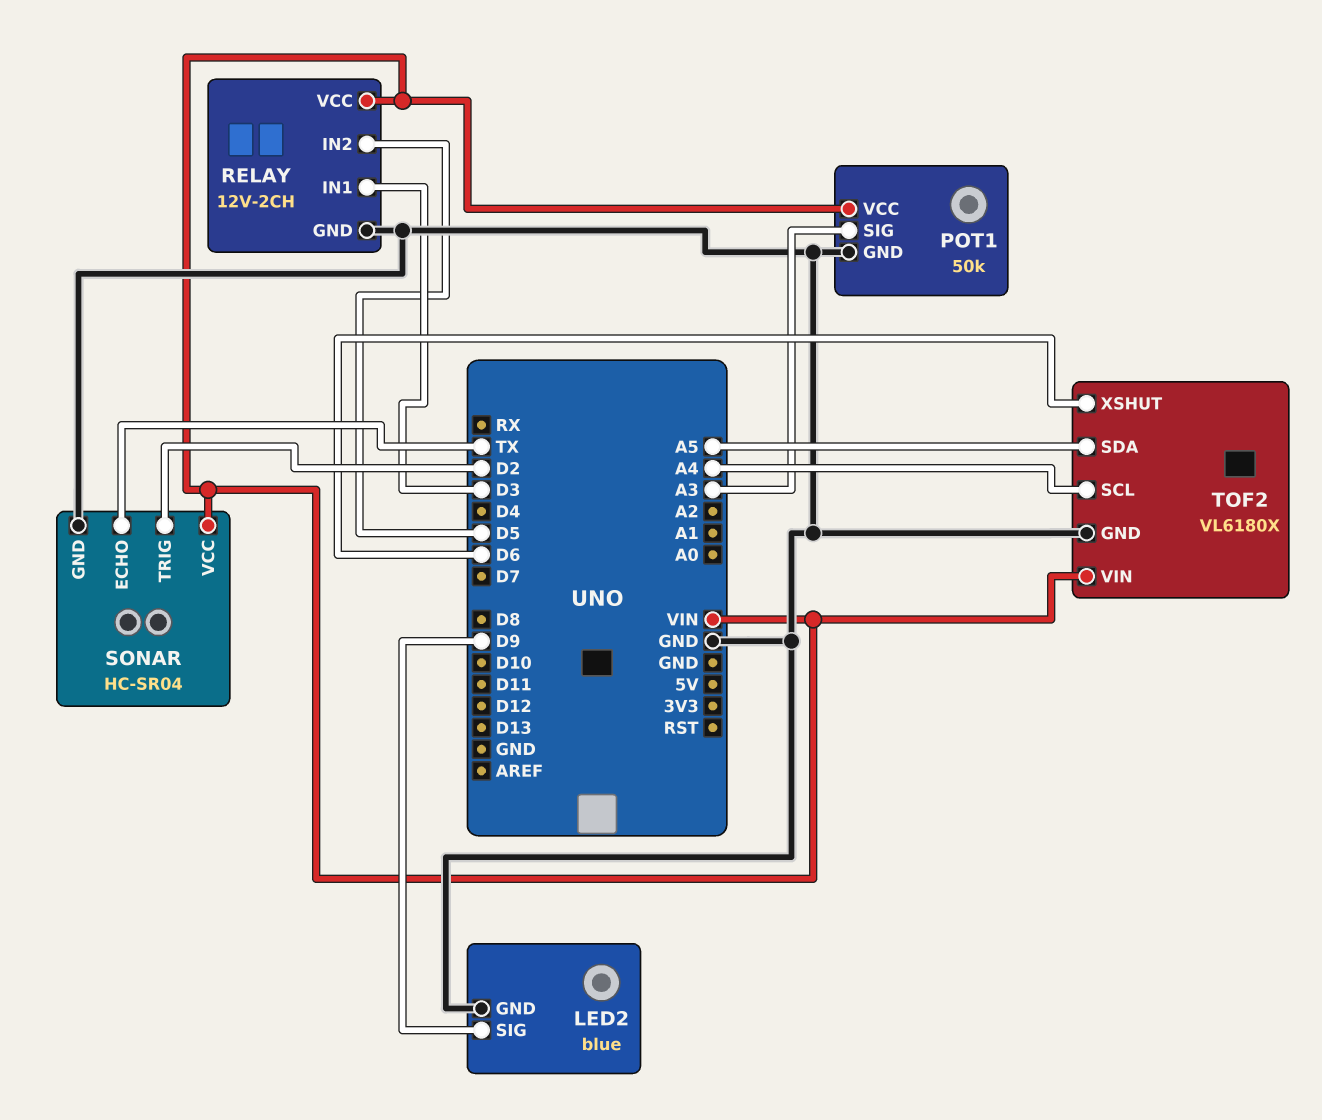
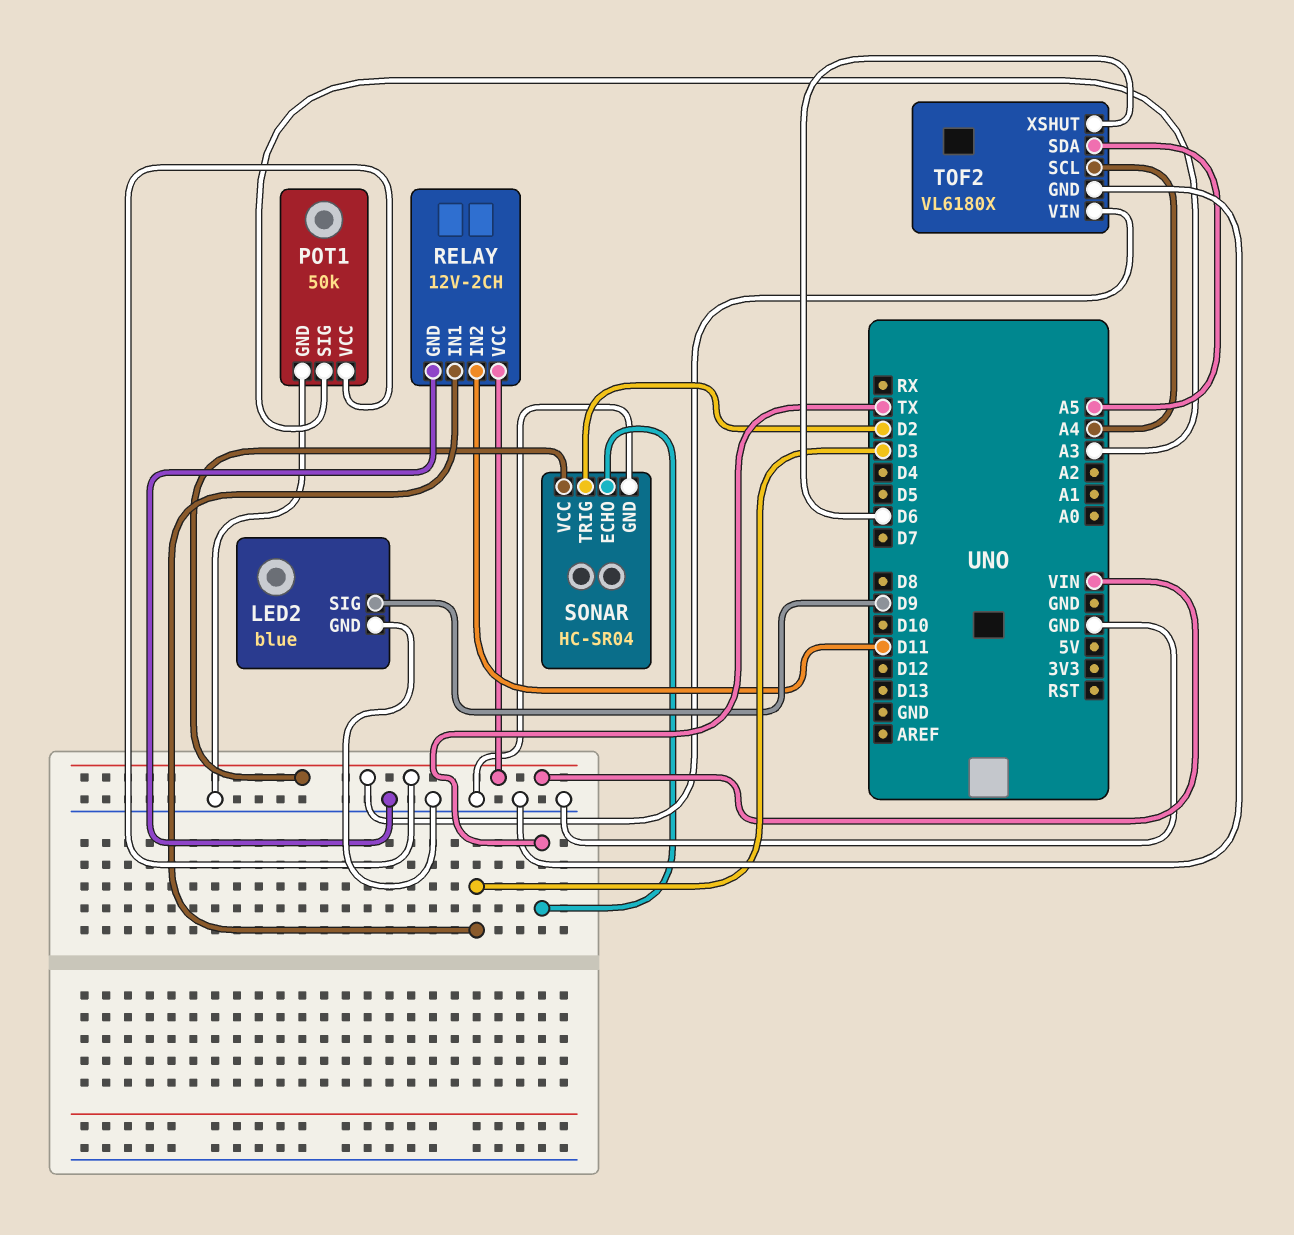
RELAY pin IN2: D5 -> D11

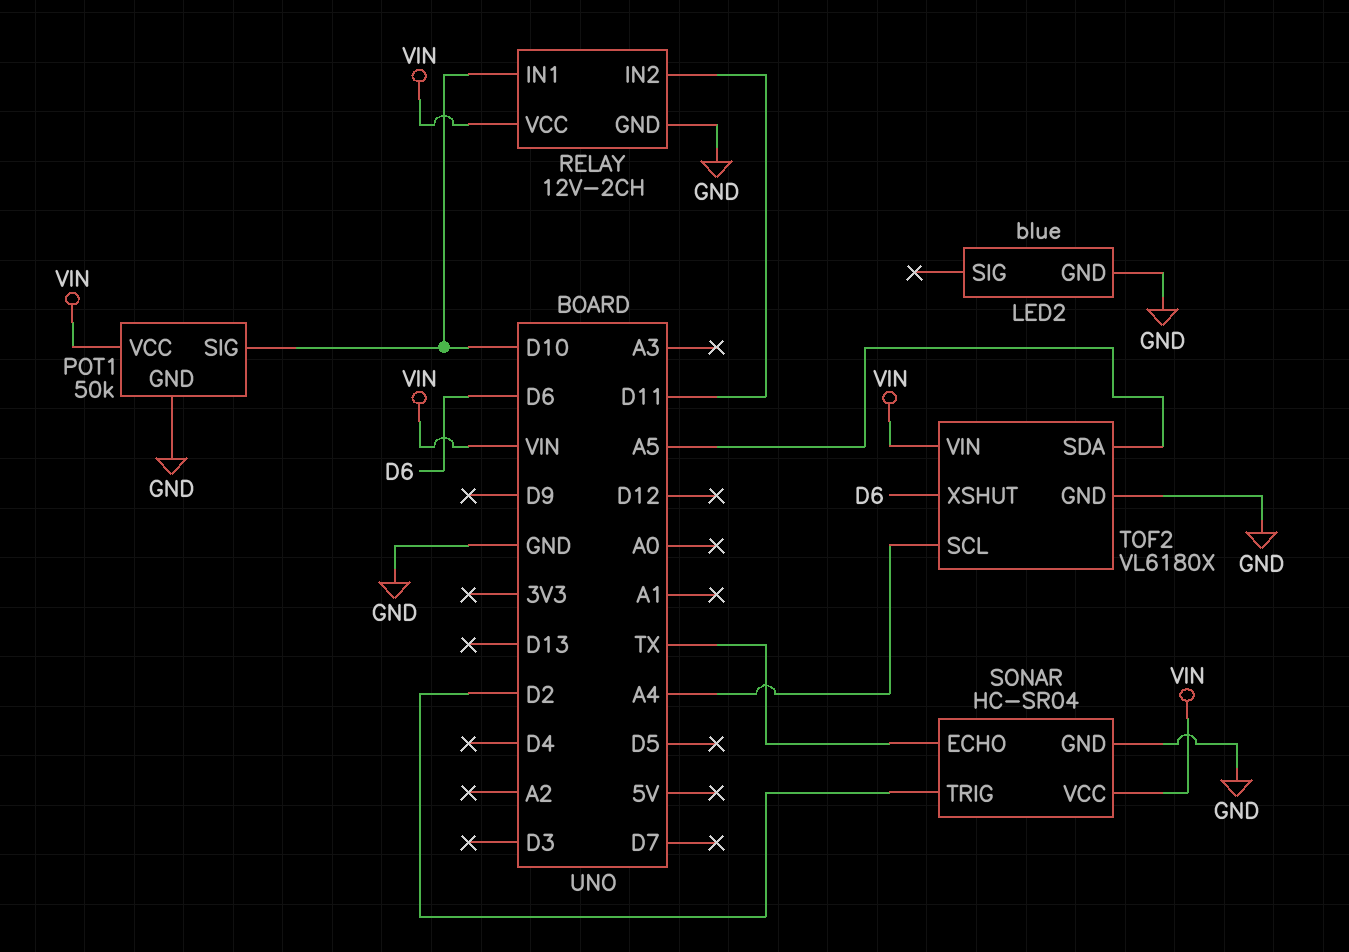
LED2 pin SIG: D9 -> none
POT1 pin SIG: A3 -> D10
RELAY pin IN1: D3 -> D10

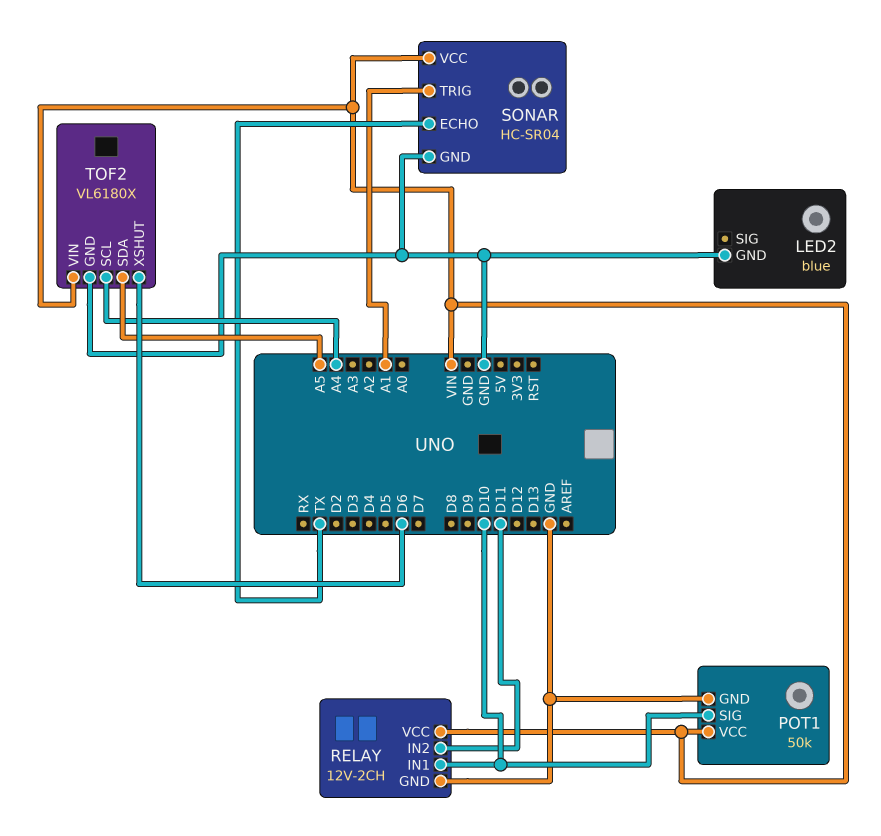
SONAR pin TRIG: D2 -> A1

